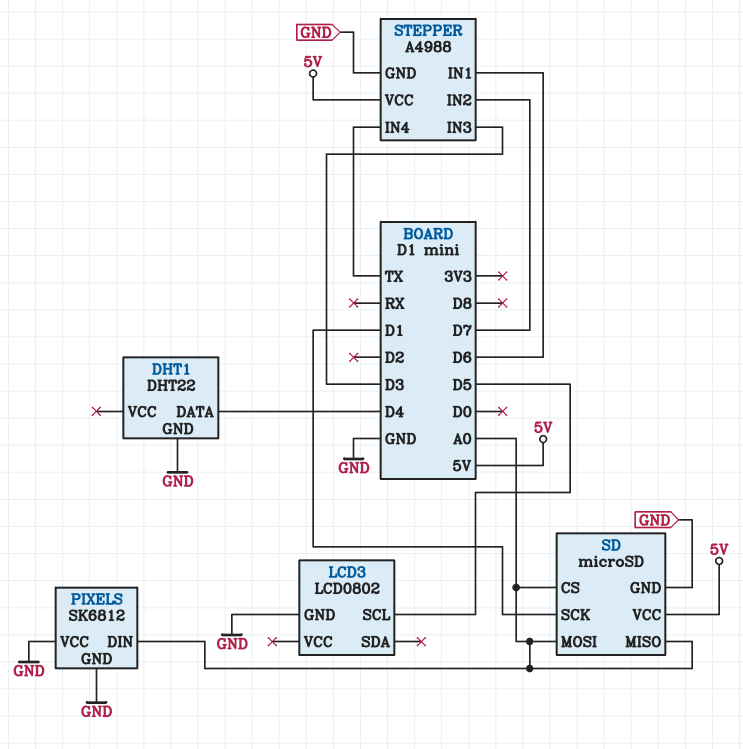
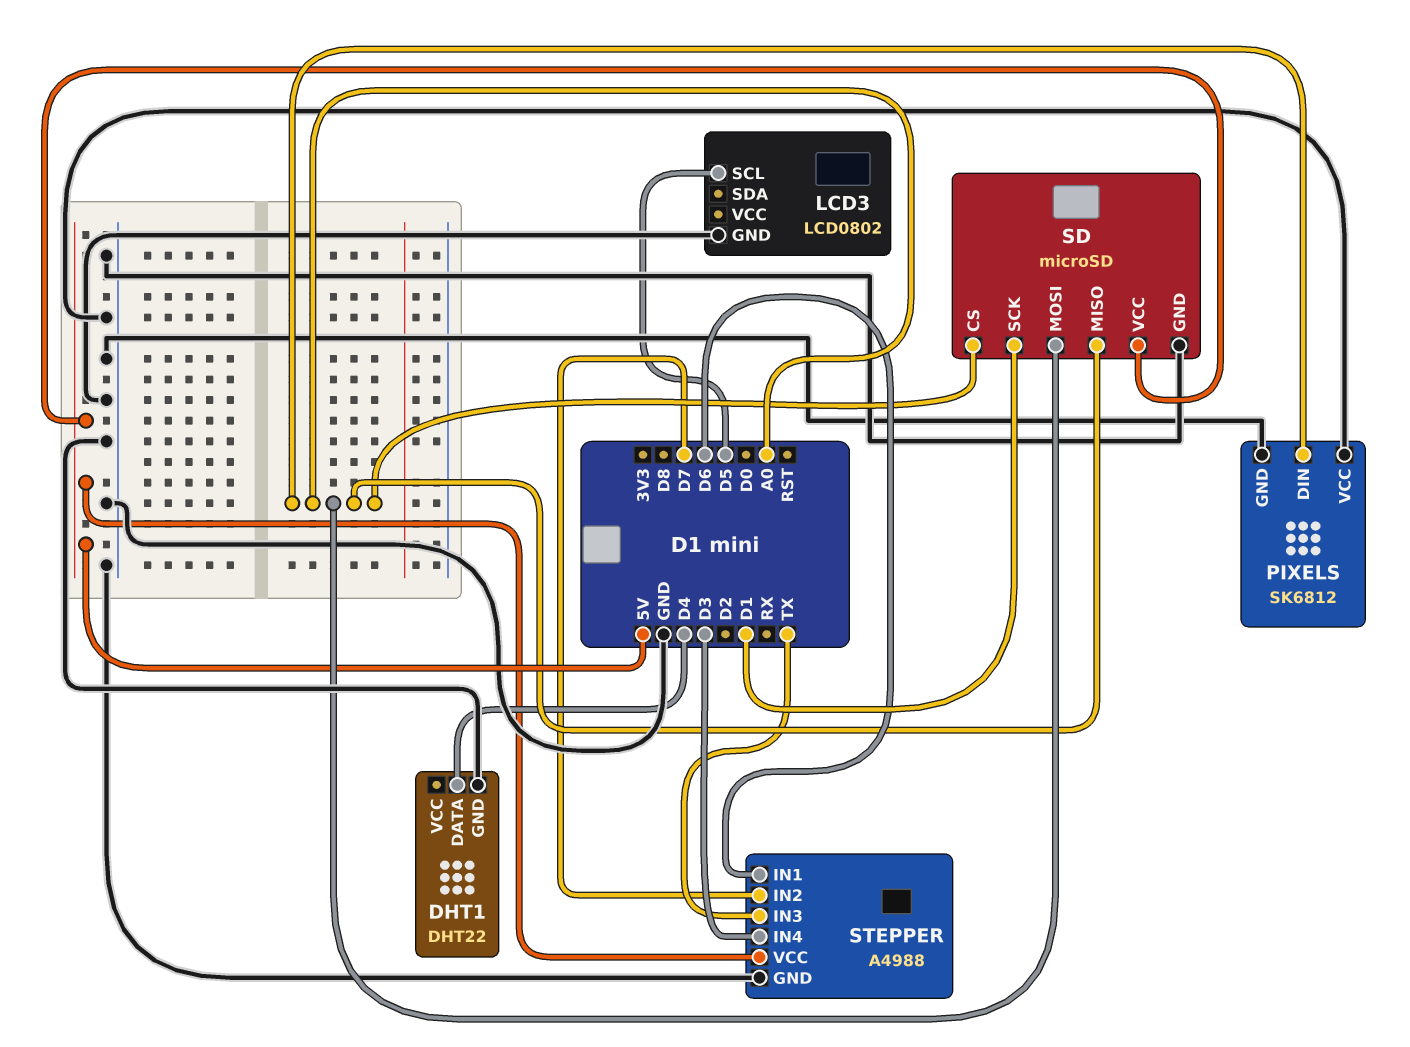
STEPPER pin IN3: D3 -> TX
STEPPER pin IN4: TX -> D3

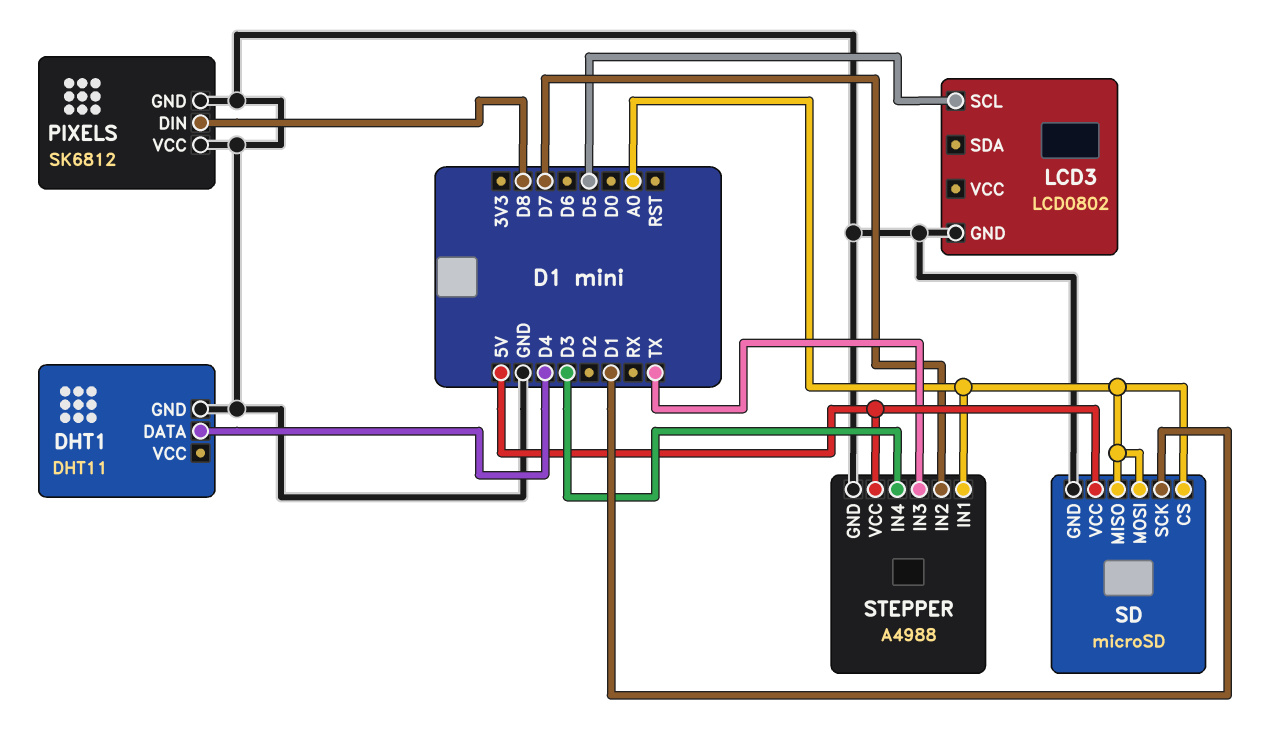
DHT1: DHT22 -> DHT11
PIXELS pin DIN: A0 -> D8
STEPPER pin IN1: D6 -> A0

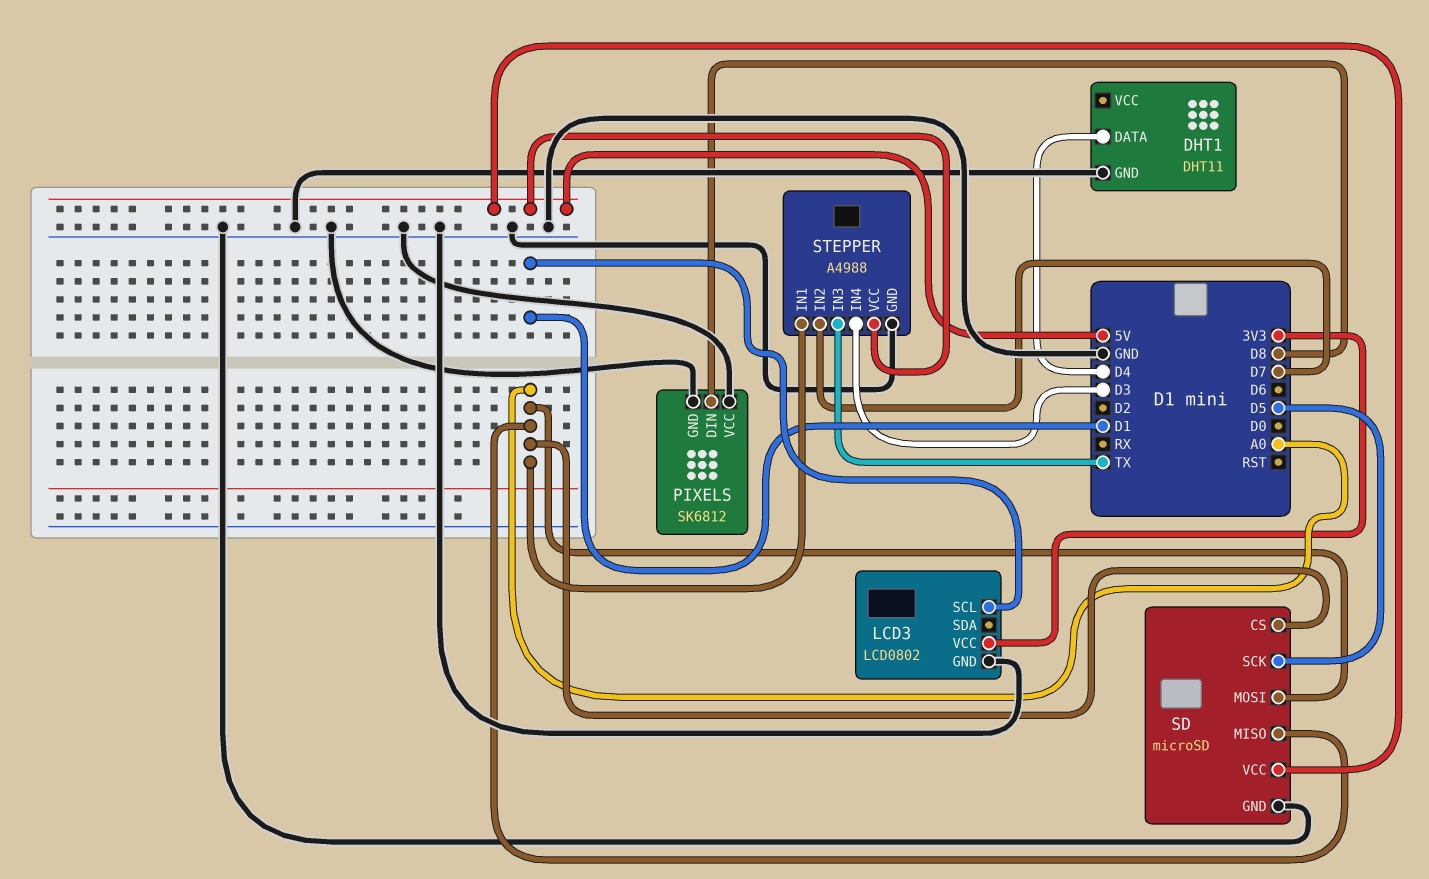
LCD3 pin SCL: D5 -> D1
LCD3 pin VCC: none -> 3V3
SD pin SCK: D1 -> D5

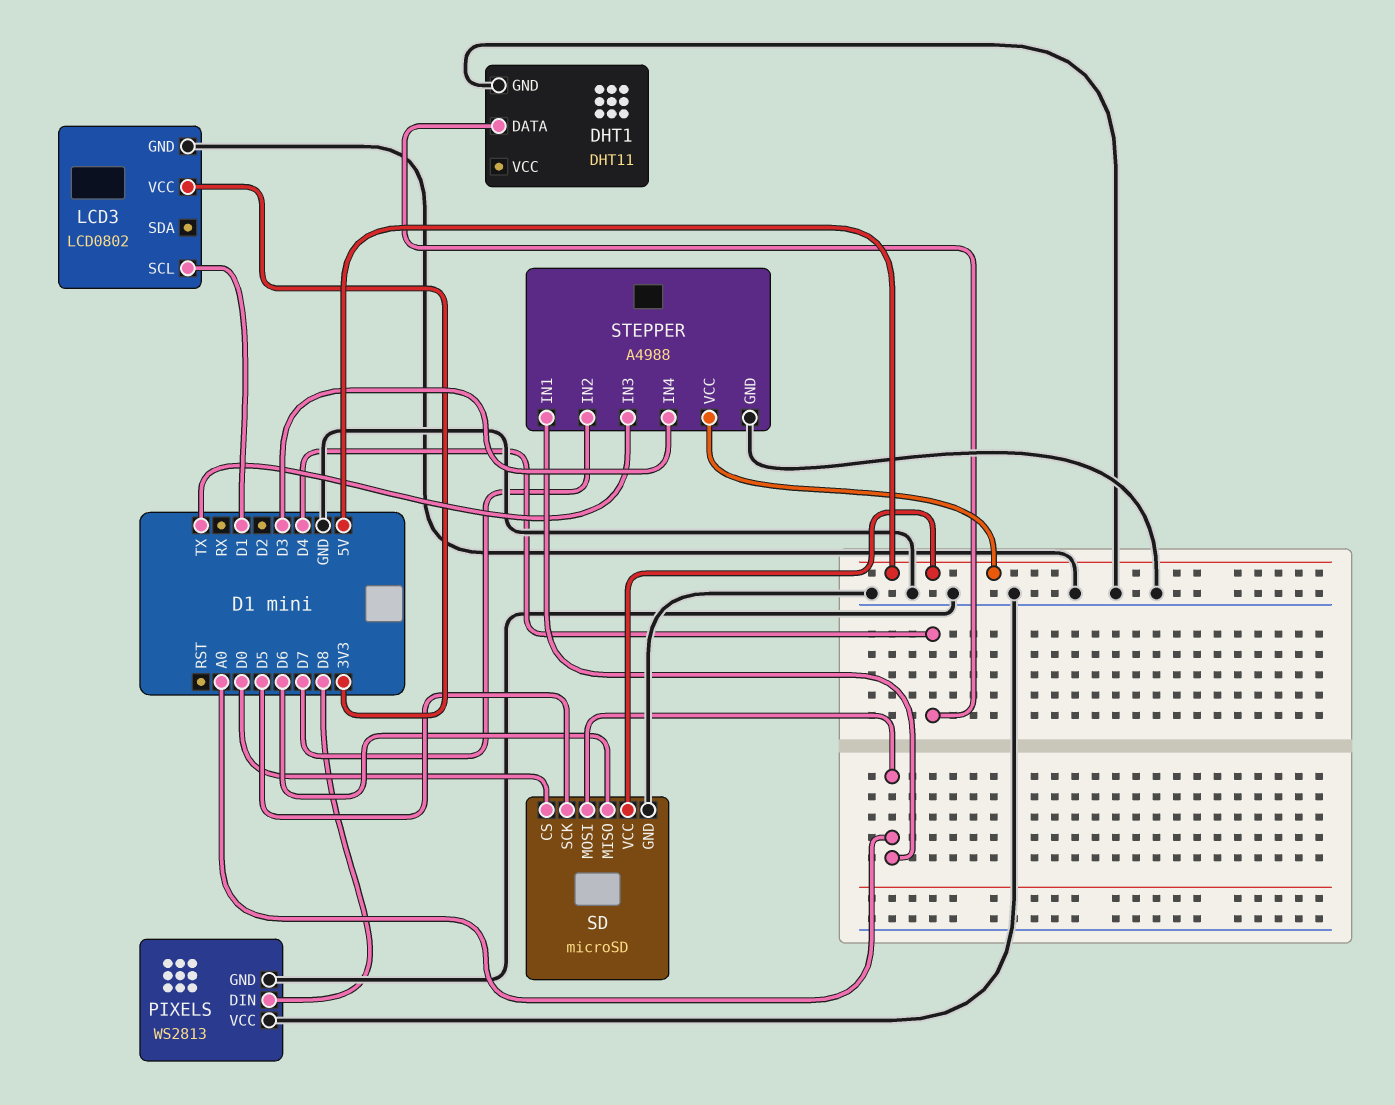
PIXELS: SK6812 -> WS2813
SD pin CS: A0 -> D0
SD pin MISO: A0 -> D6

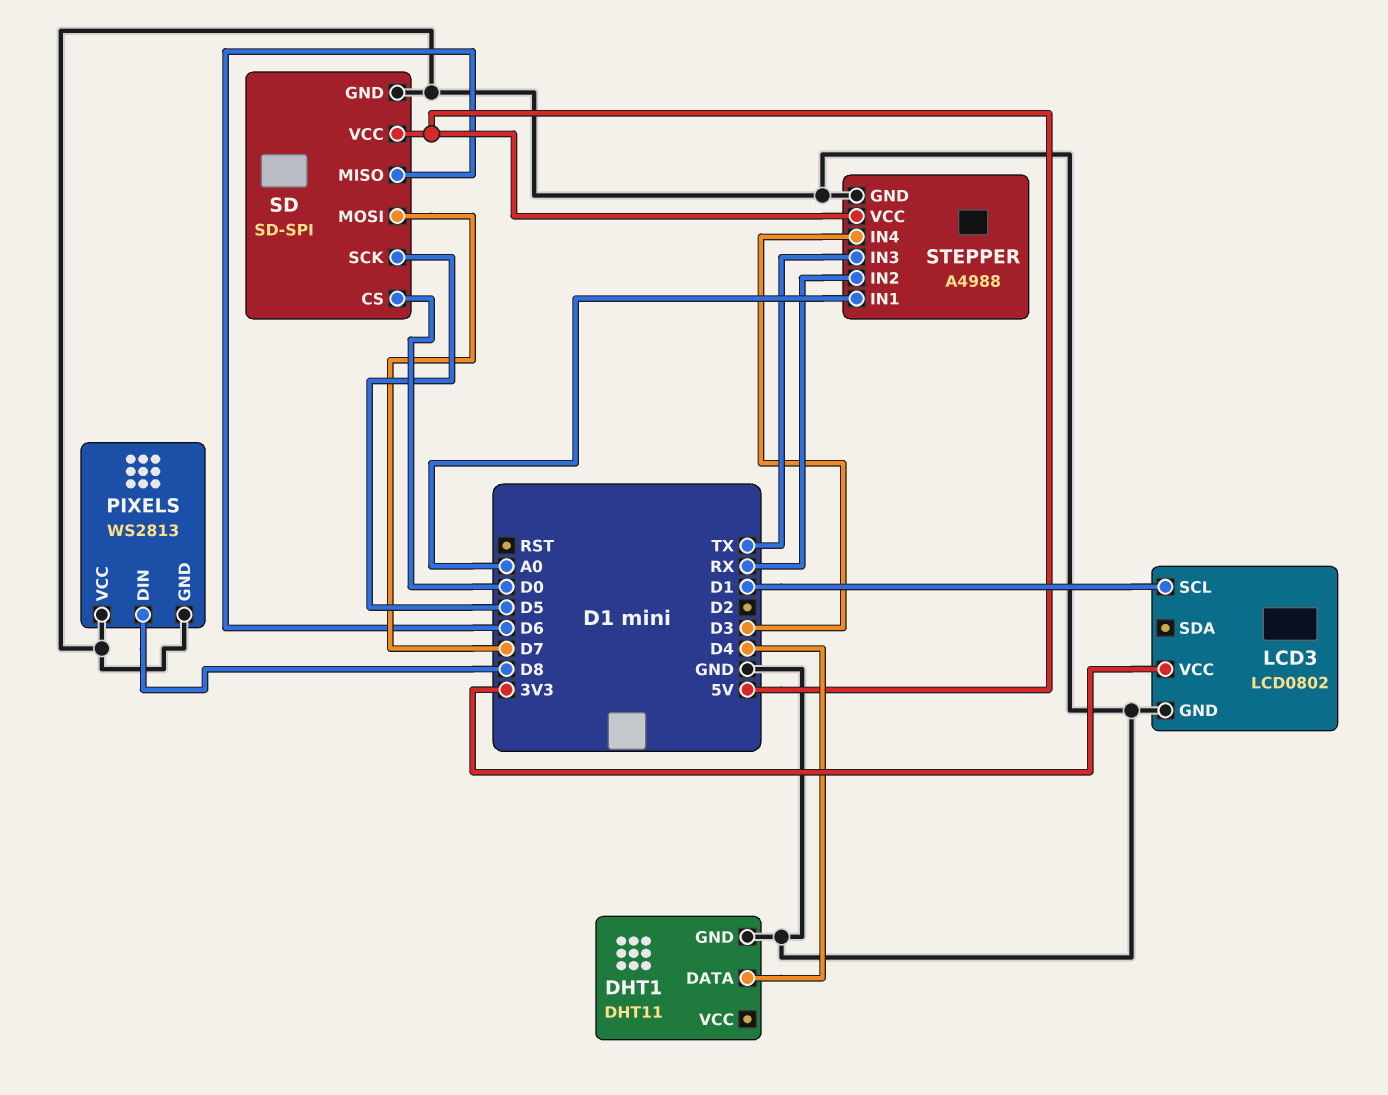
SD: microSD -> SD-SPI
SD pin MOSI: A0 -> D7
STEPPER pin IN2: D7 -> RX

